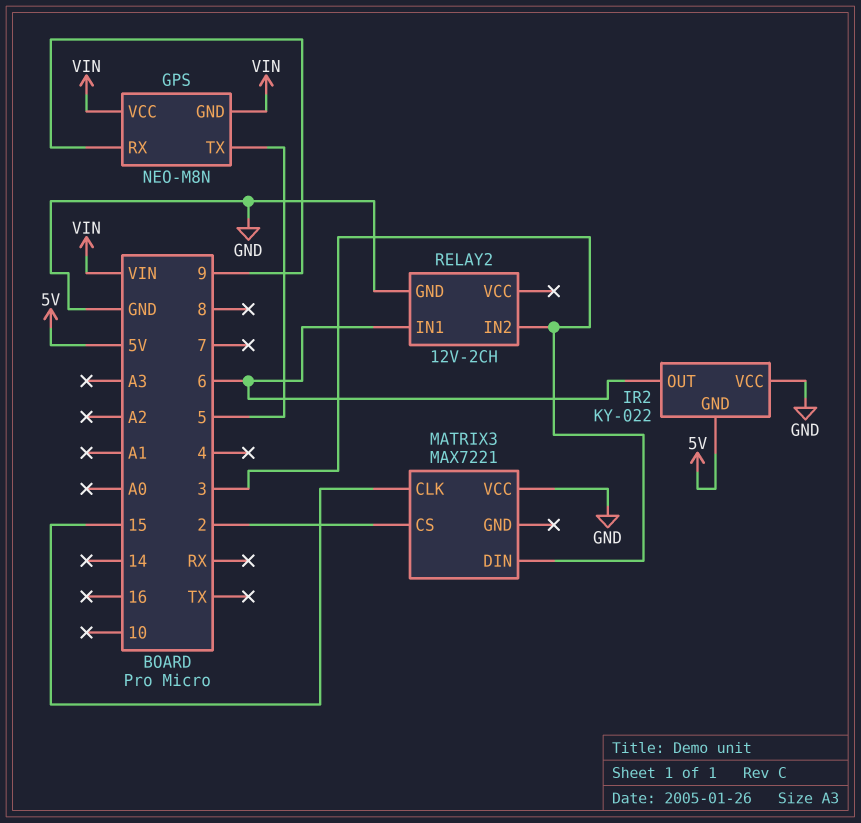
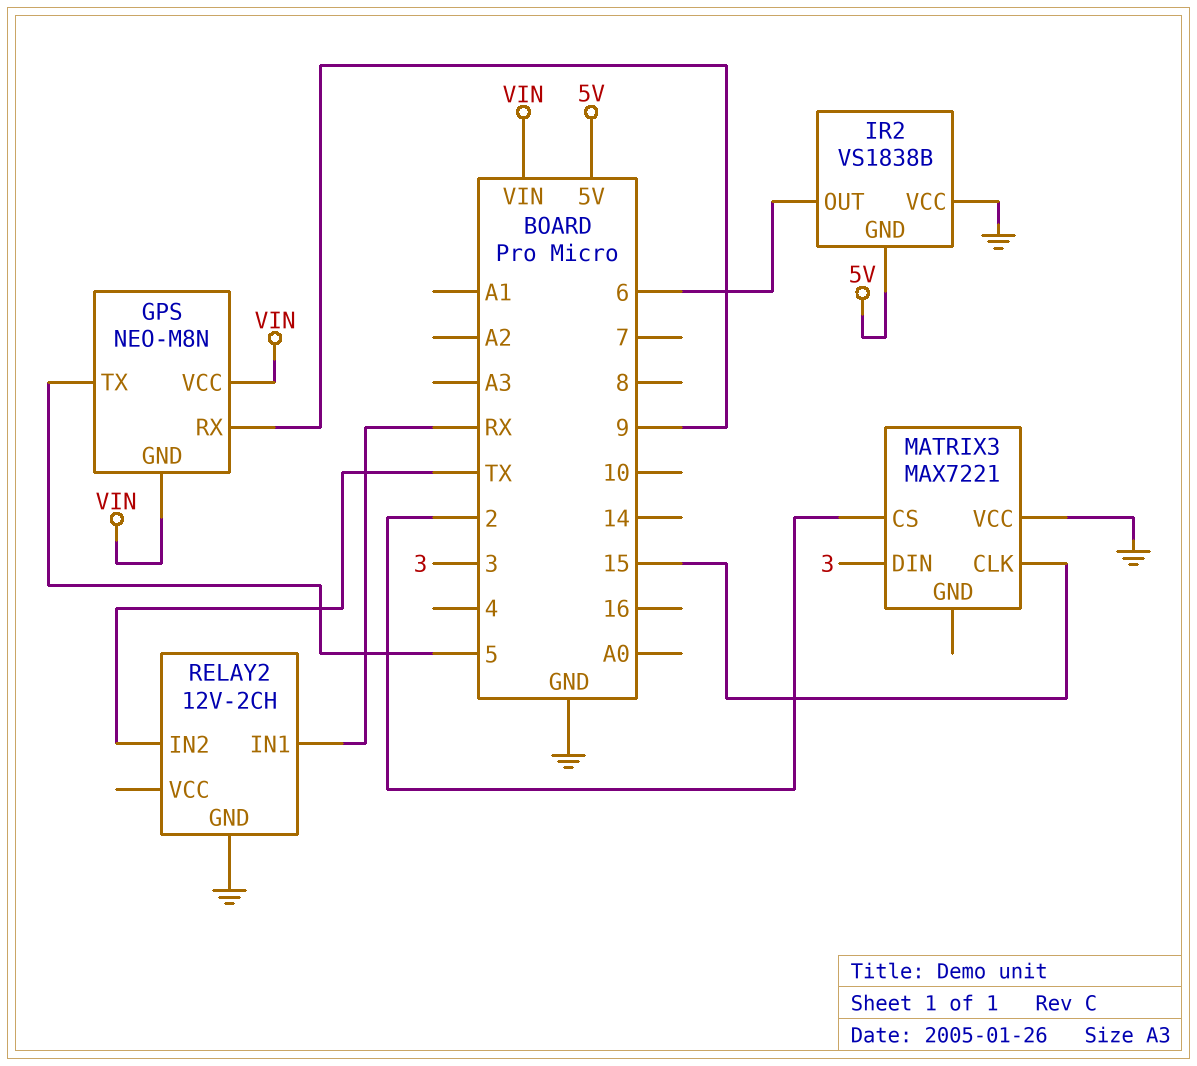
IR2: KY-022 -> VS1838B
RELAY2 pin IN1: 6 -> RX
RELAY2 pin IN2: 3 -> TX

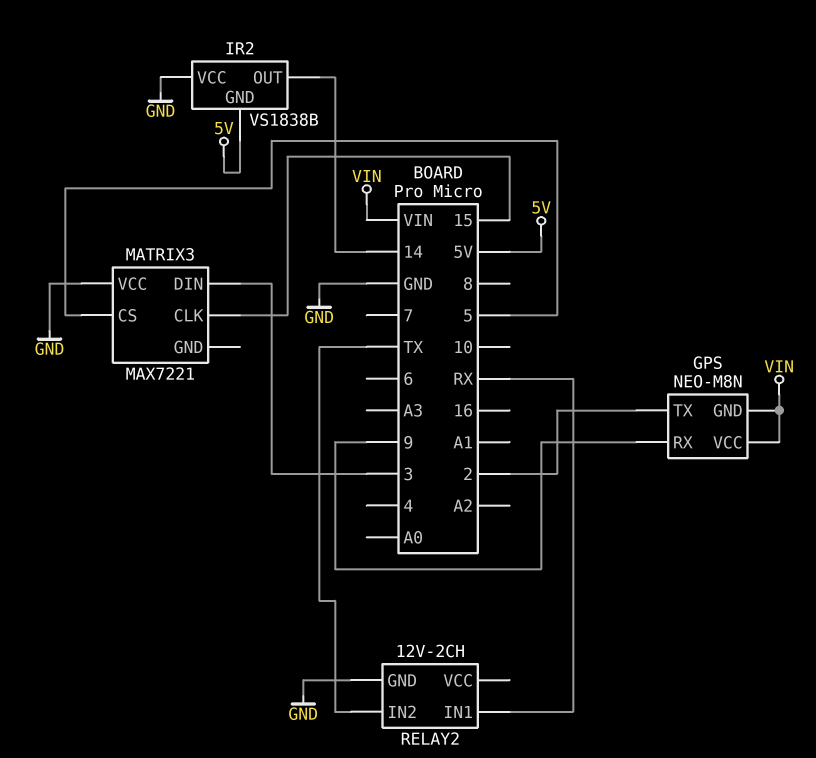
GPS pin TX: 5 -> 2
IR2 pin OUT: 6 -> 14
MATRIX3 pin CS: 2 -> 5

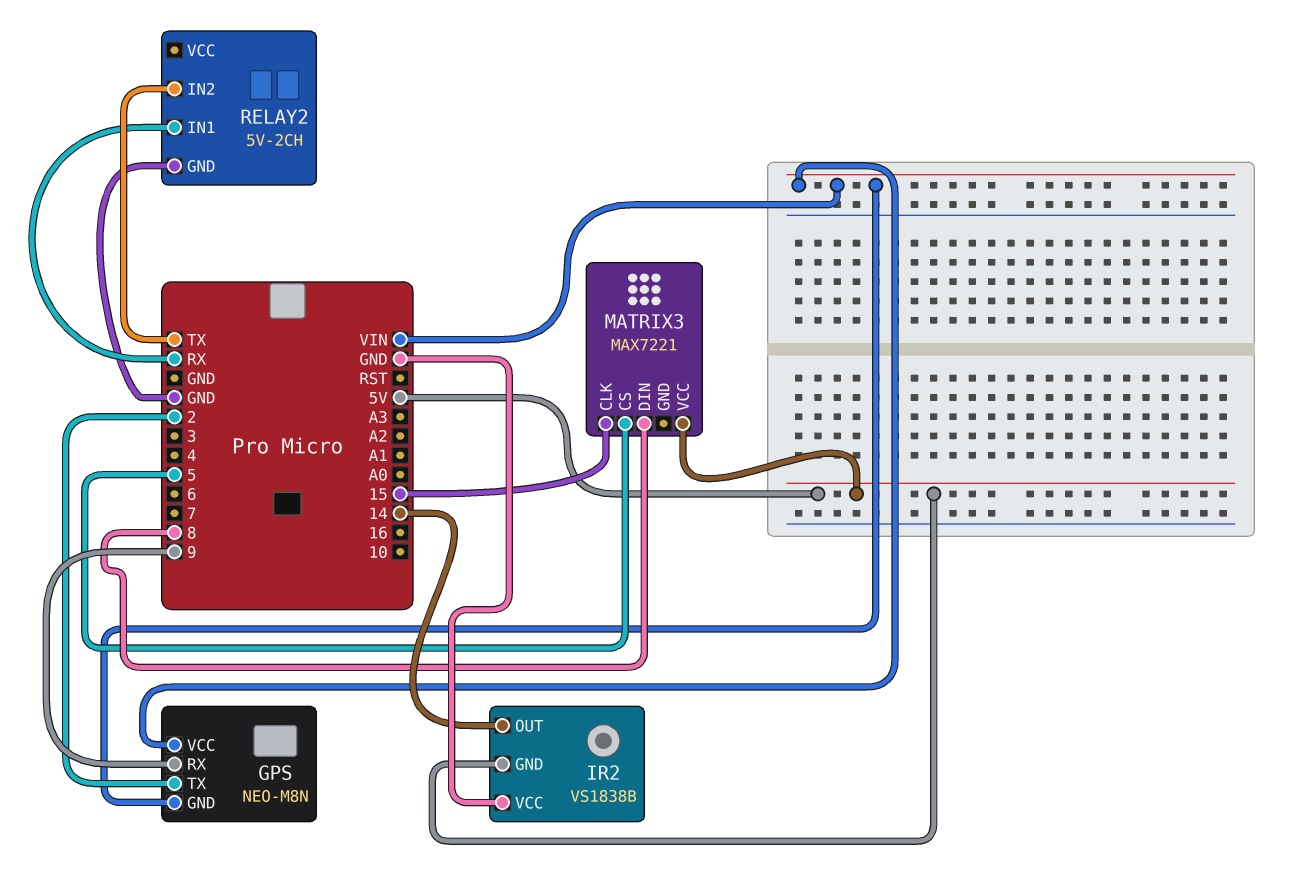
MATRIX3 pin DIN: 3 -> 8
MATRIX3 pin VCC: GND -> 5V
RELAY2: 12V-2CH -> 5V-2CH

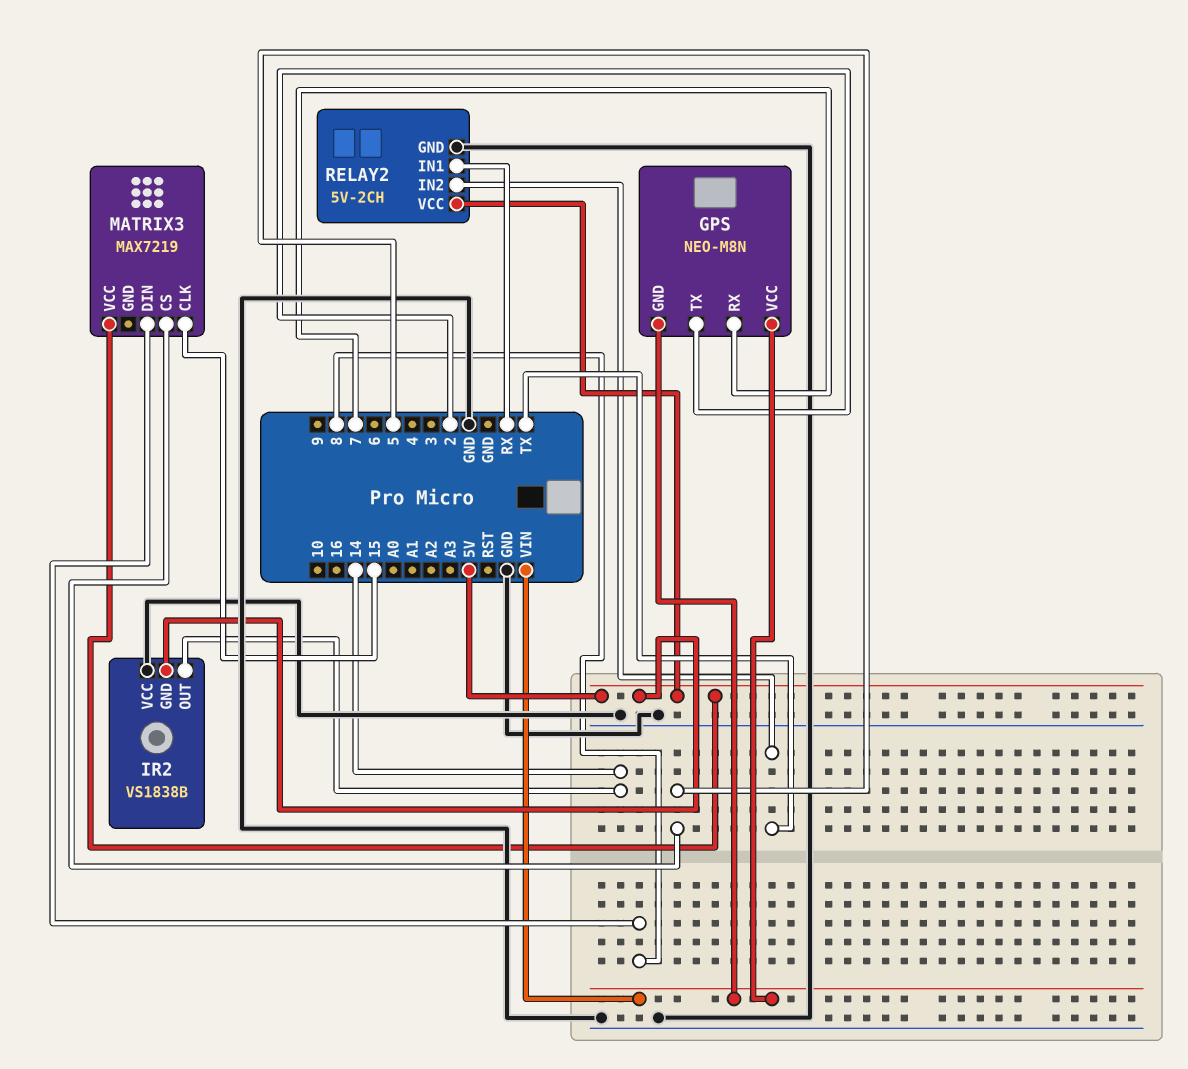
GPS pin RX: 9 -> 7
MATRIX3: MAX7221 -> MAX7219
RELAY2 pin VCC: none -> 5V

